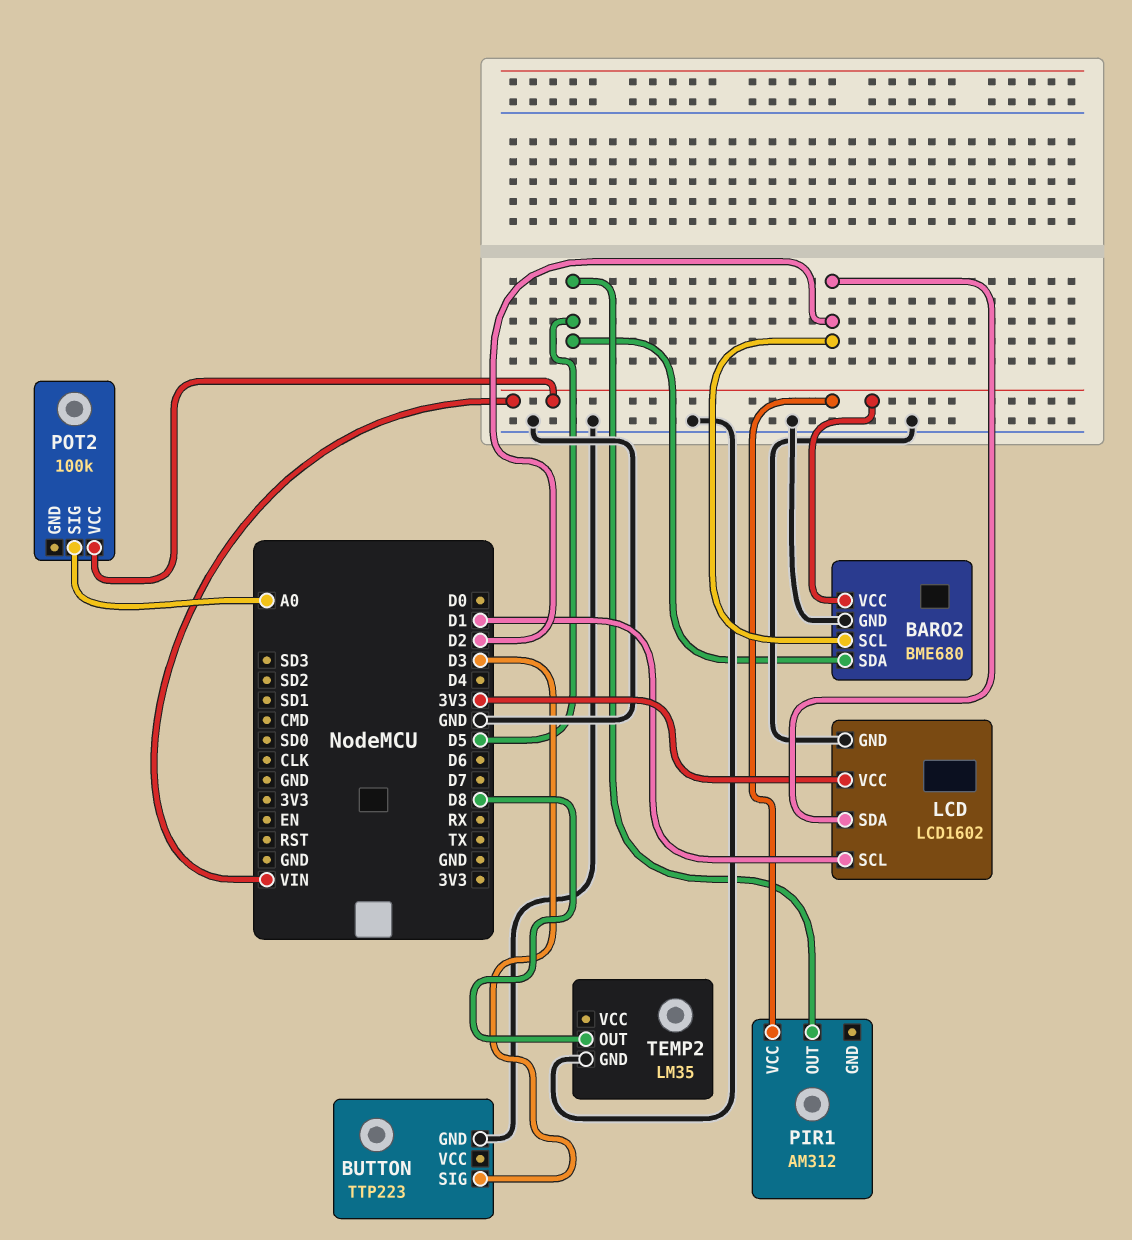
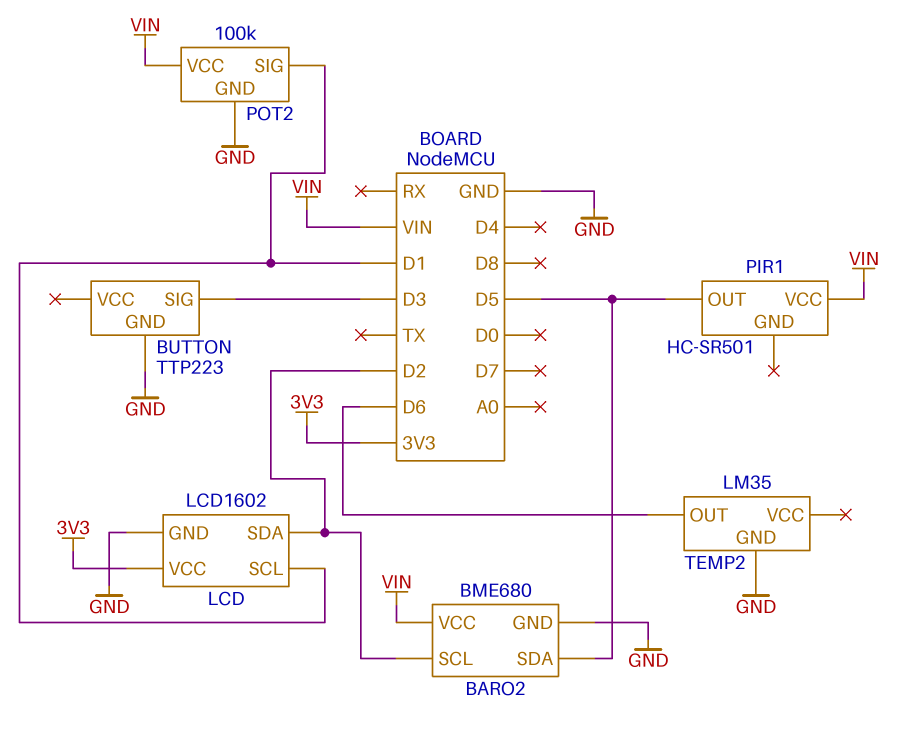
PIR1: AM312 -> HC-SR501
POT2 pin GND: none -> GND
POT2 pin SIG: A0 -> D1
TEMP2 pin OUT: D8 -> D6

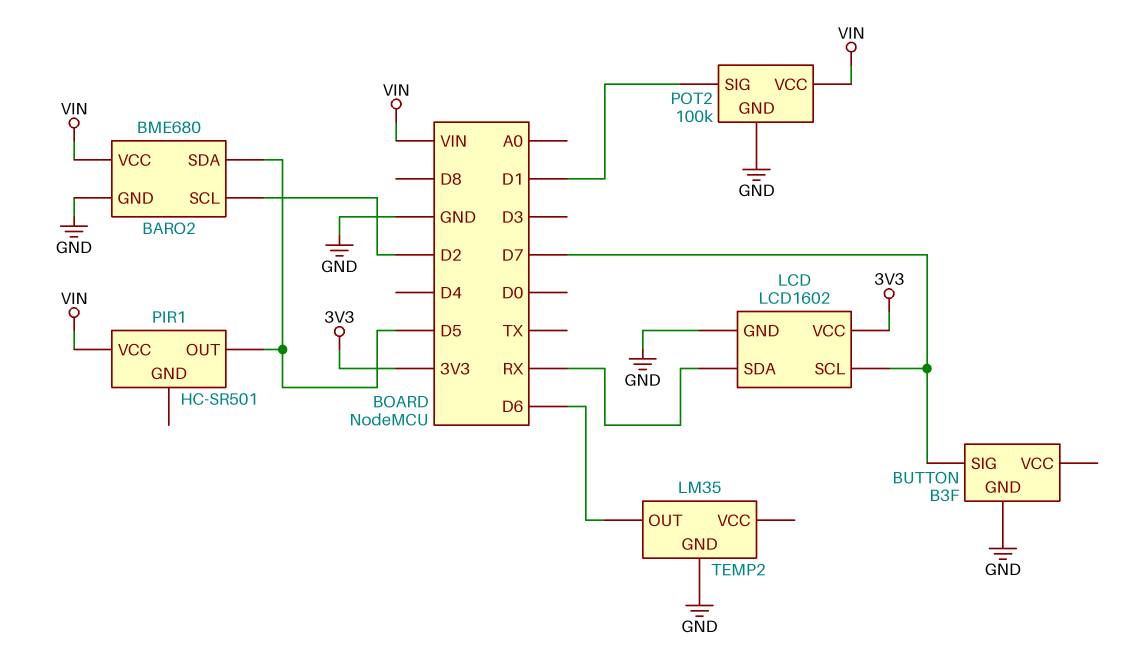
BUTTON: TTP223 -> B3F
BUTTON pin SIG: D3 -> D7
LCD pin SCL: D1 -> D7
LCD pin SDA: D2 -> RX

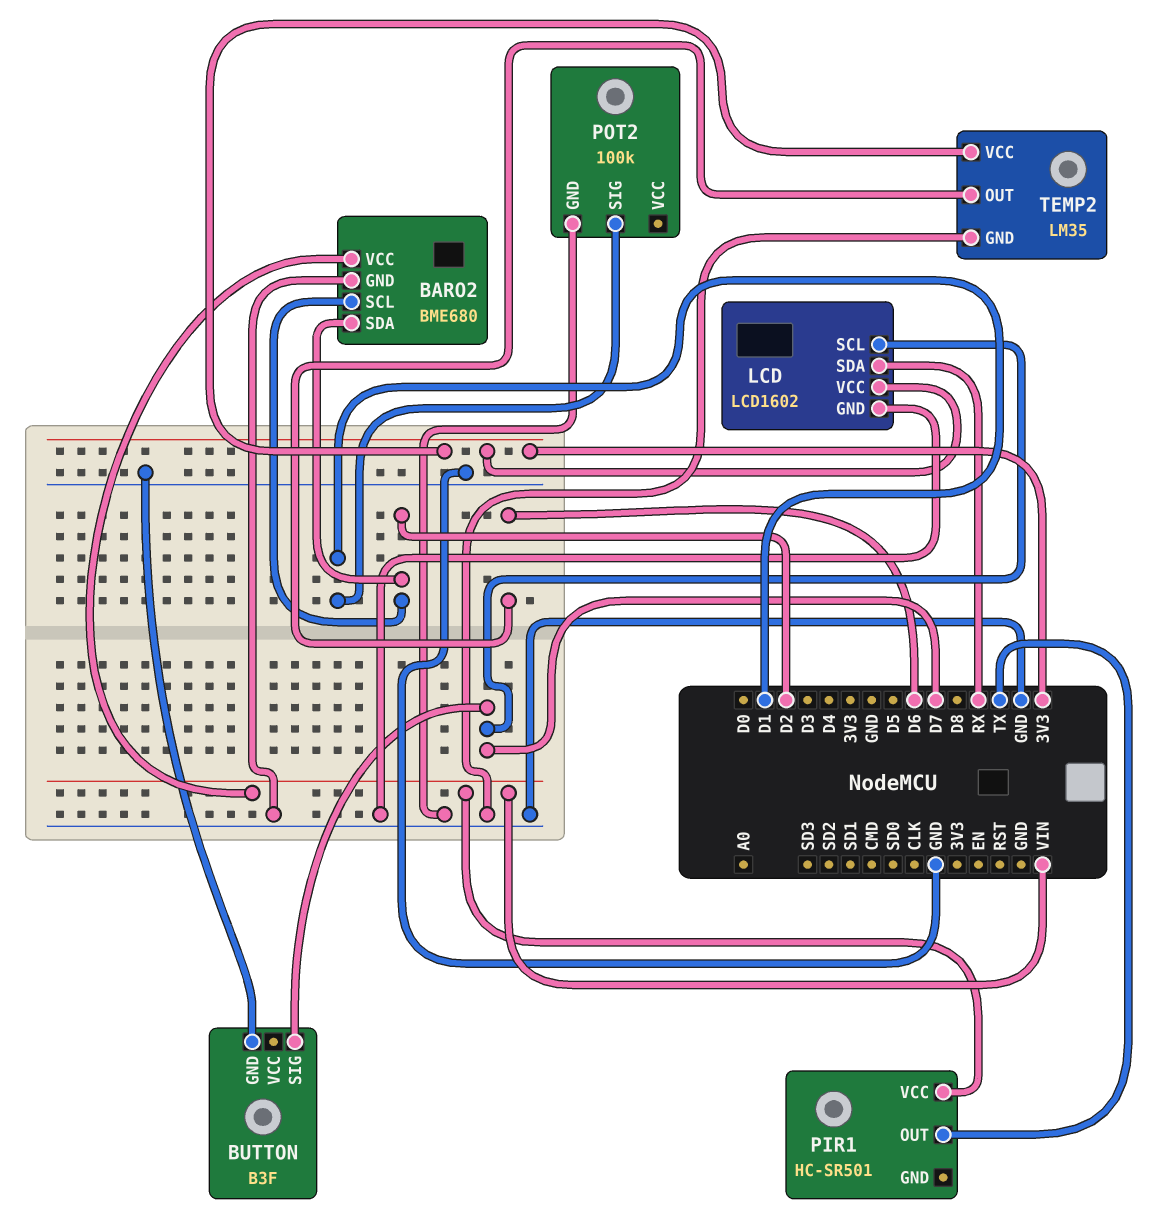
BARO2 pin SDA: D5 -> D2
PIR1 pin OUT: D5 -> TX
POT2 pin VCC: VIN -> none
TEMP2 pin VCC: none -> 3V3

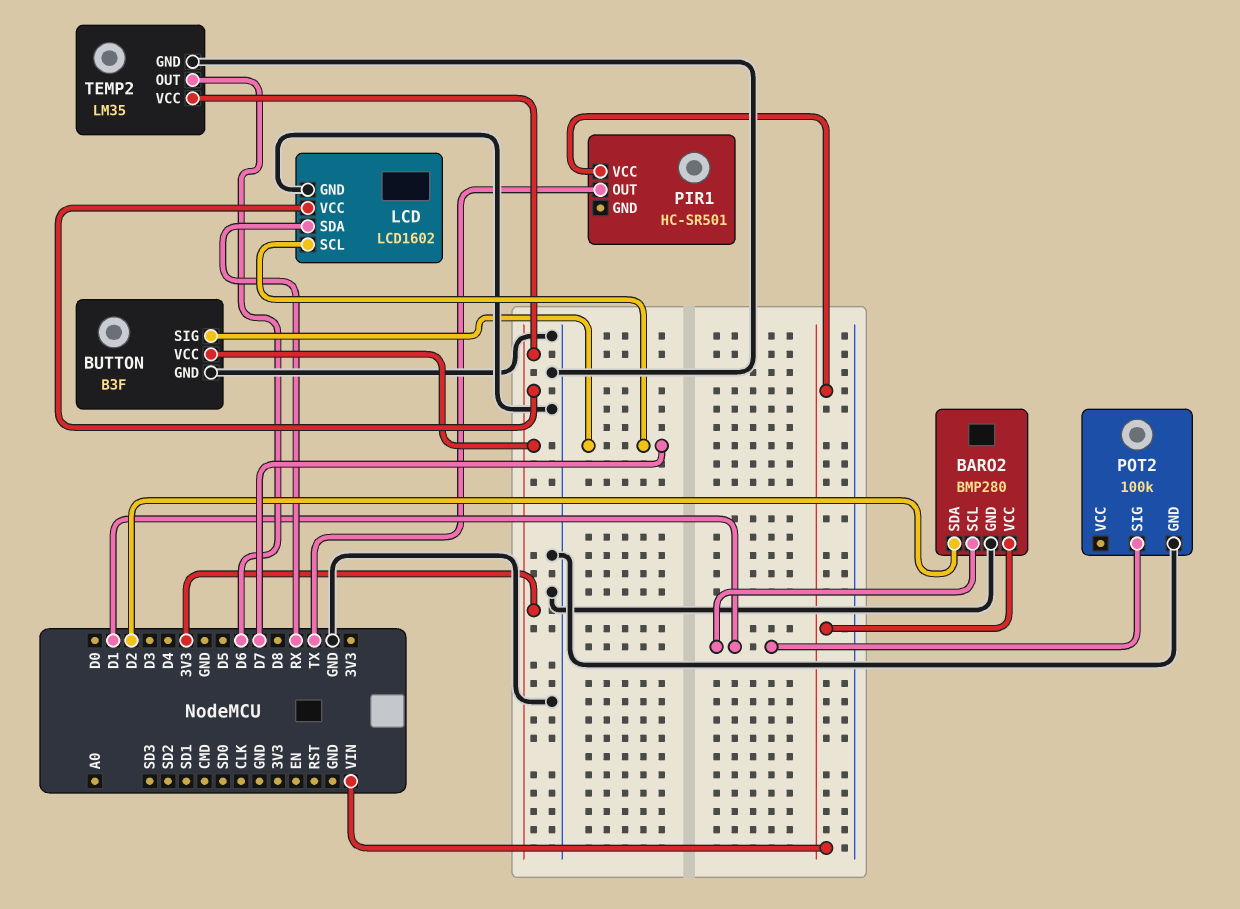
BARO2: BME680 -> BMP280
BARO2 pin SCL: D2 -> D1
BUTTON pin VCC: none -> 3V3

